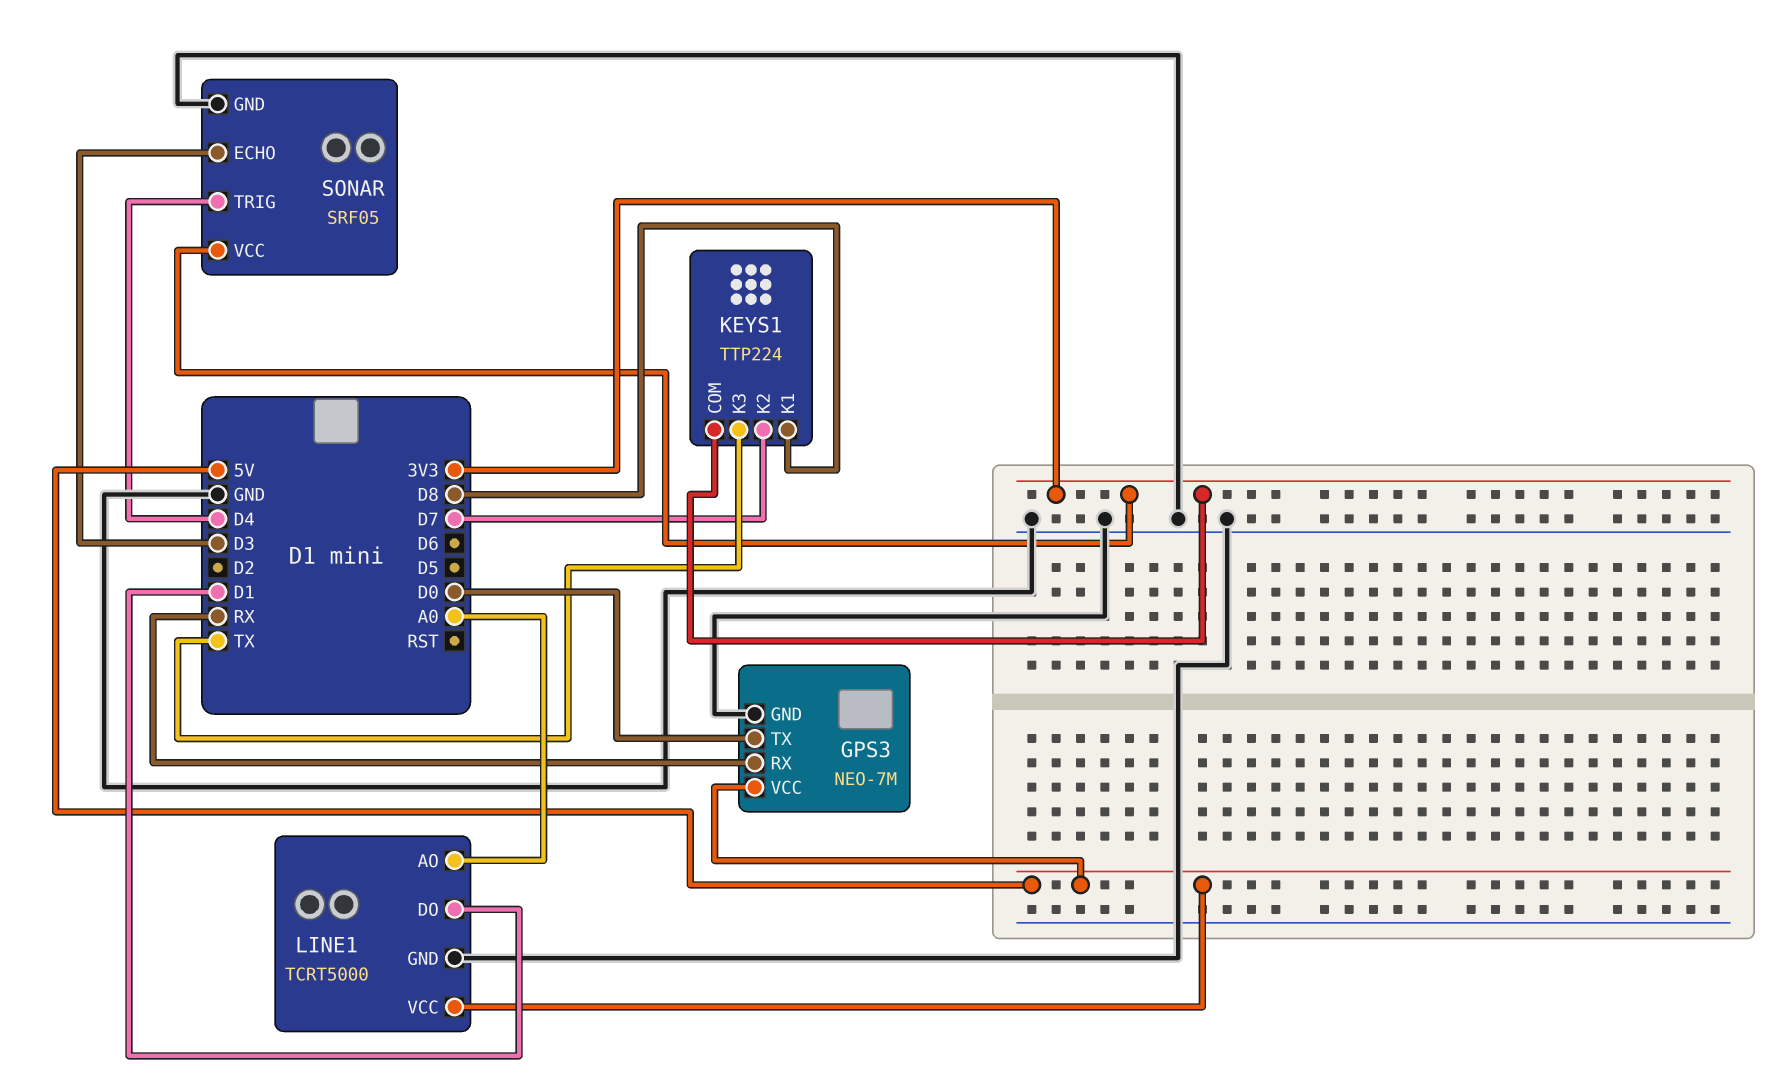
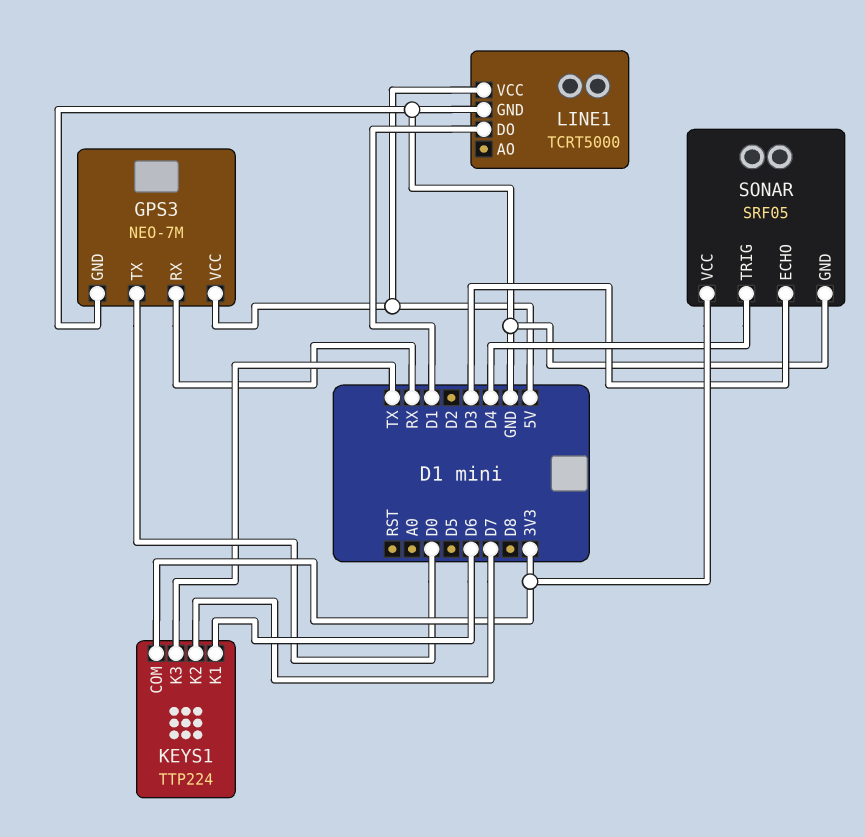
KEYS1 pin K1: D8 -> D6
LINE1 pin AO: A0 -> none

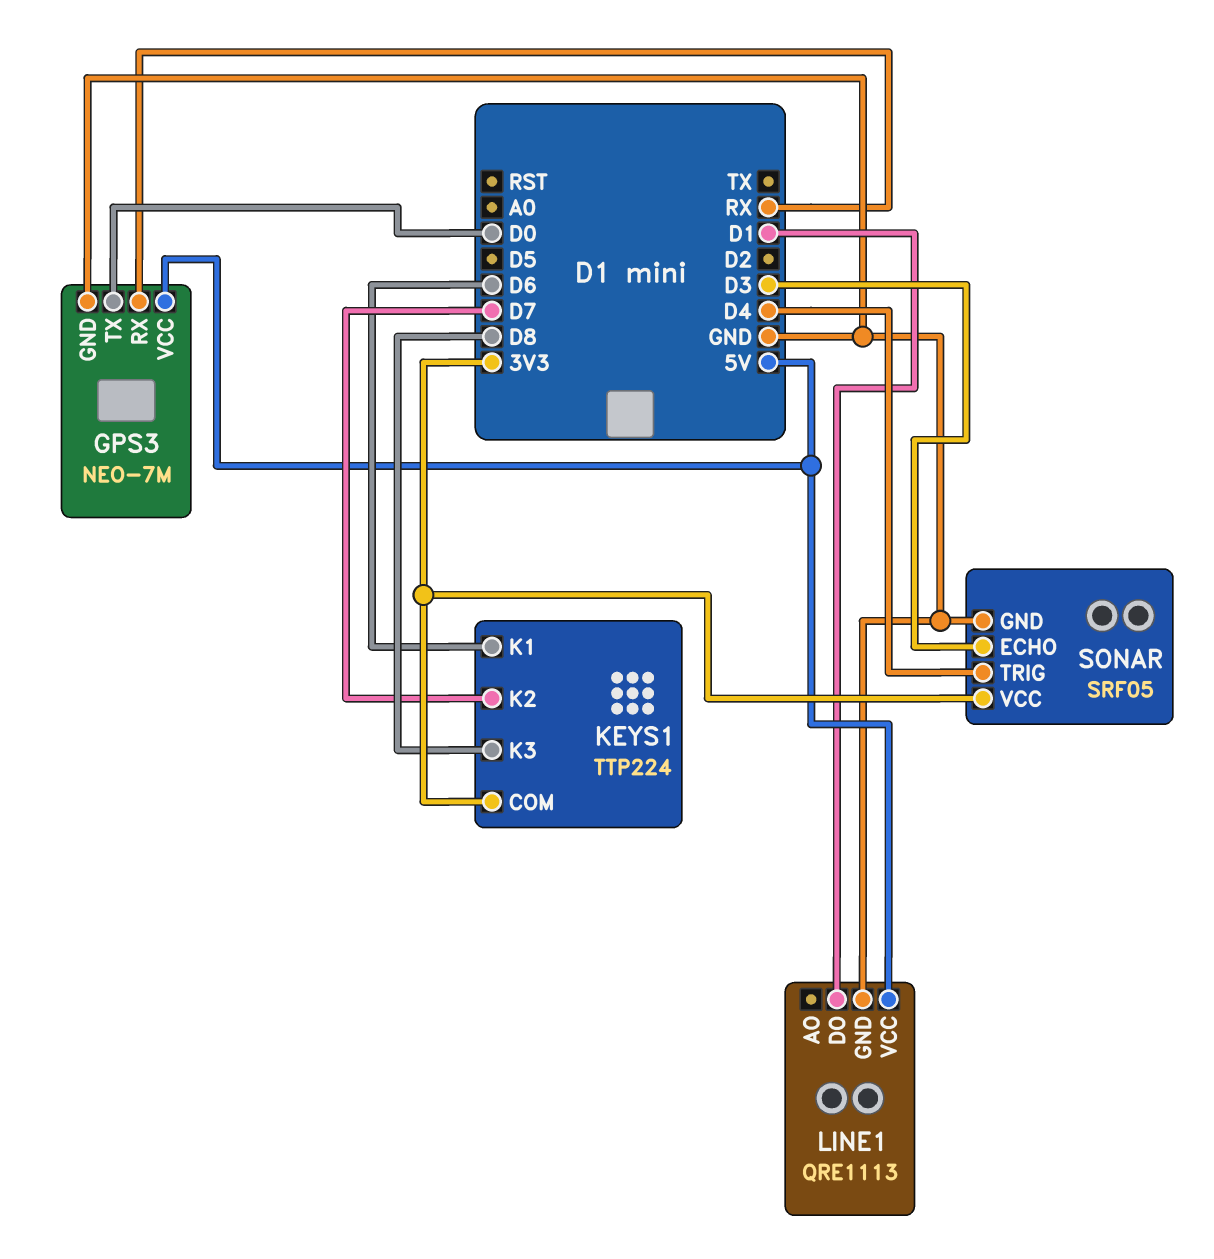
KEYS1 pin K3: TX -> D8
LINE1: TCRT5000 -> QRE1113

